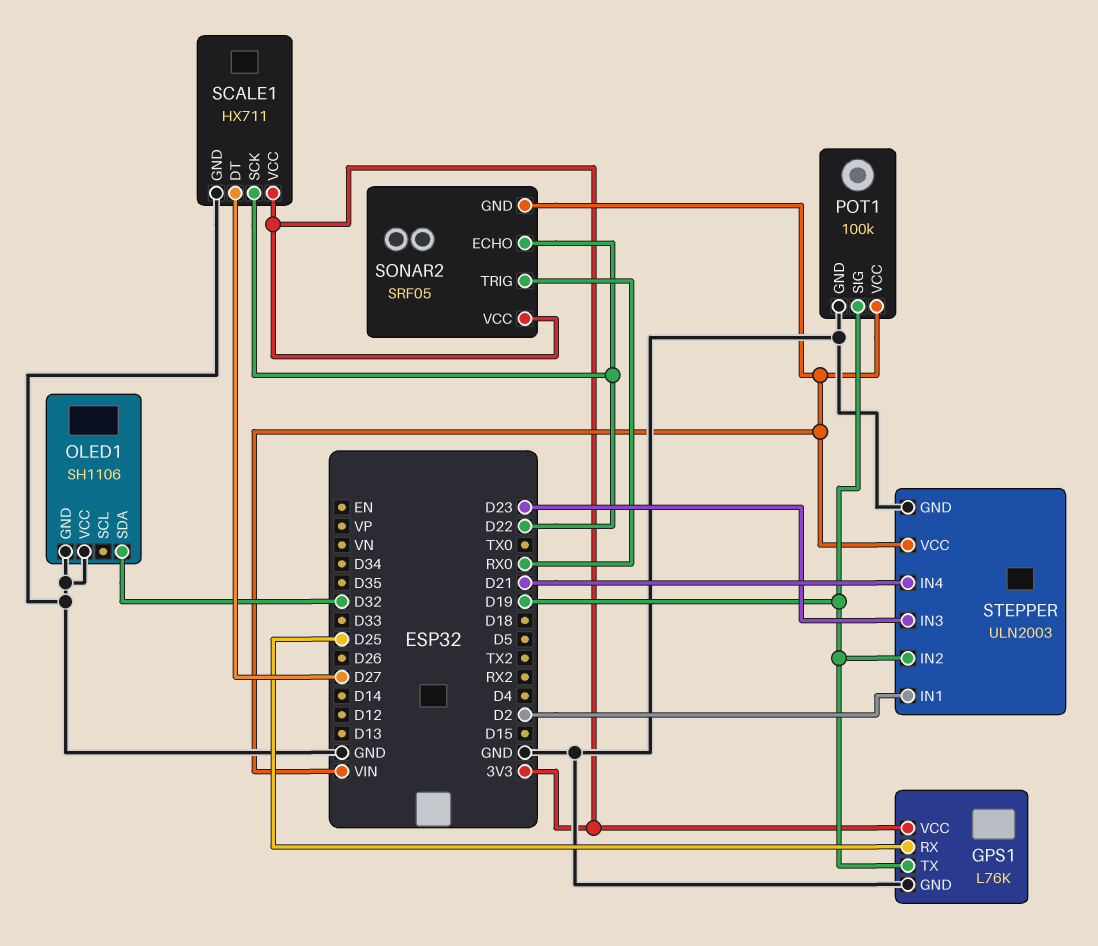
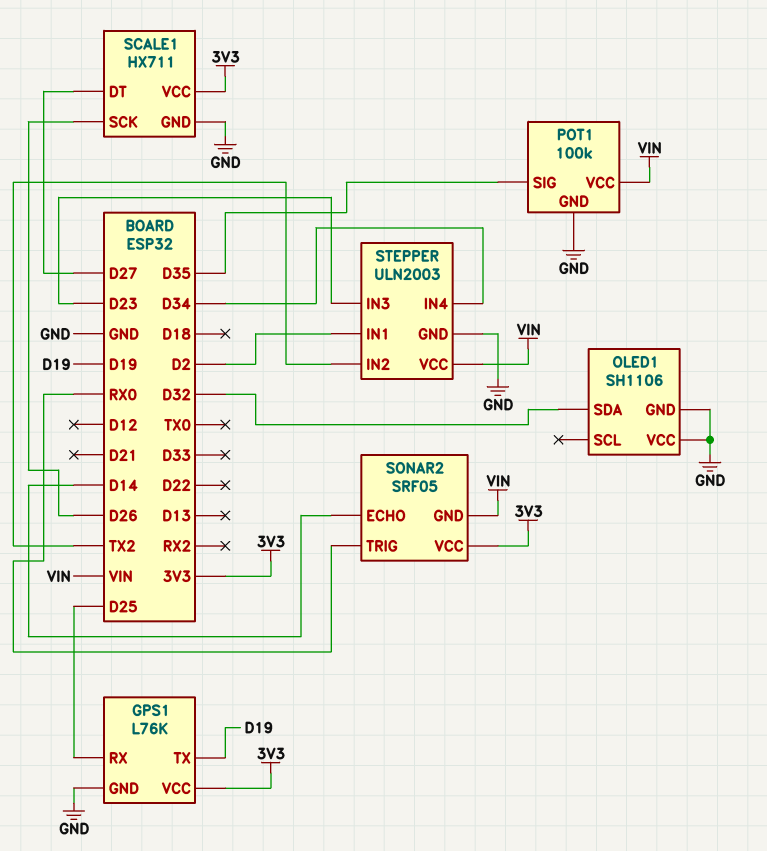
POT1 pin SIG: D19 -> D35
SCALE1 pin SCK: D22 -> D26
SONAR2 pin ECHO: D22 -> D14
STEPPER pin IN2: D19 -> TX2
STEPPER pin IN4: D21 -> D34

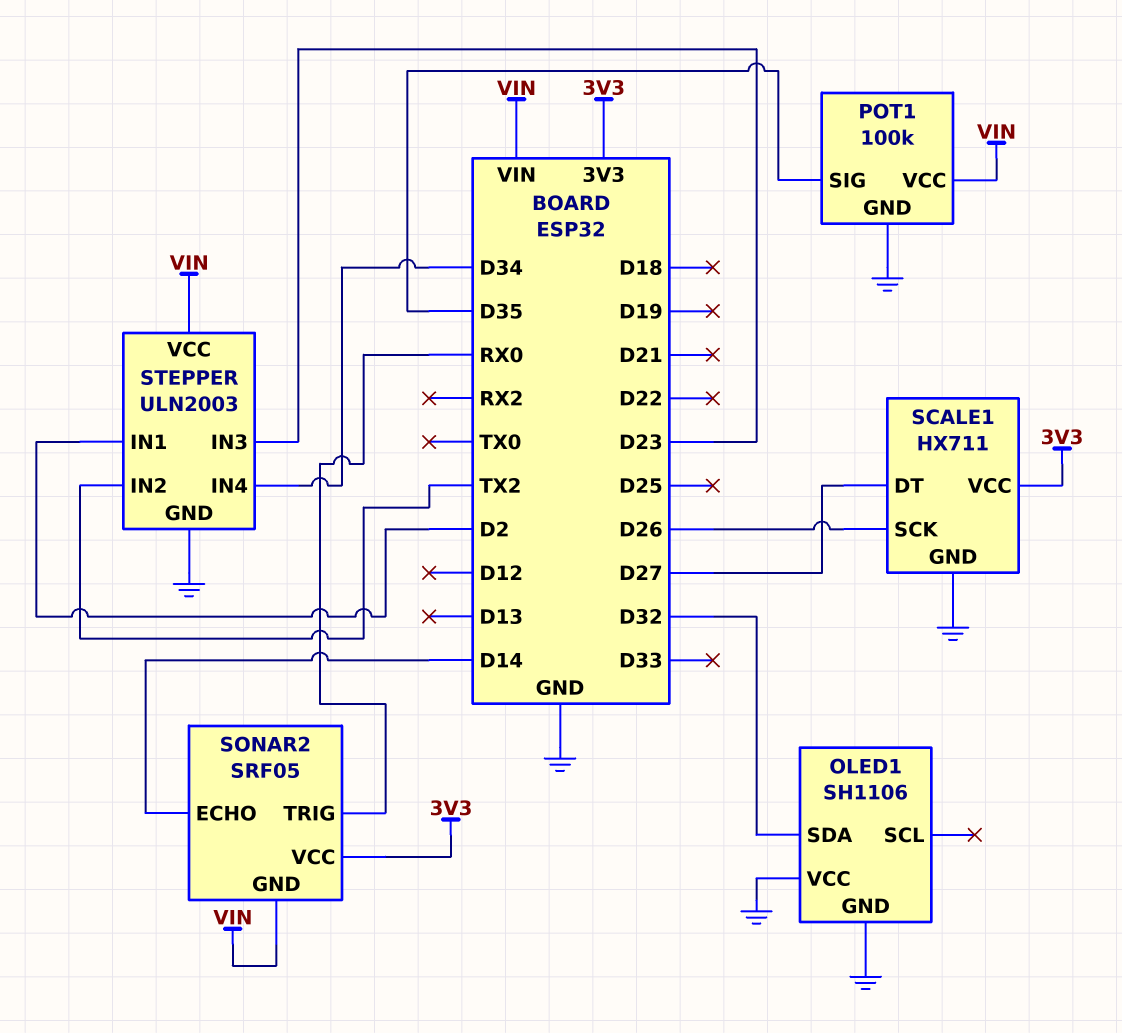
GPS1: L76K -> none
GPS1 pin GND: GND -> none
GPS1 pin RX: D25 -> none
GPS1 pin TX: D19 -> none
GPS1 pin VCC: 3V3 -> none

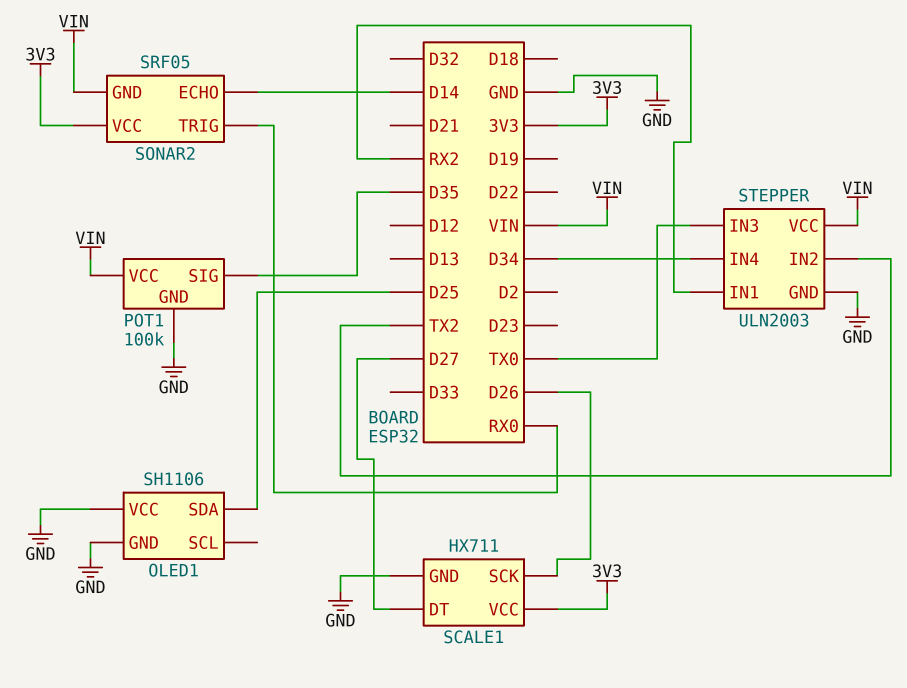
OLED1 pin SDA: D32 -> D25
STEPPER pin IN1: D2 -> RX2
STEPPER pin IN3: D23 -> TX0

